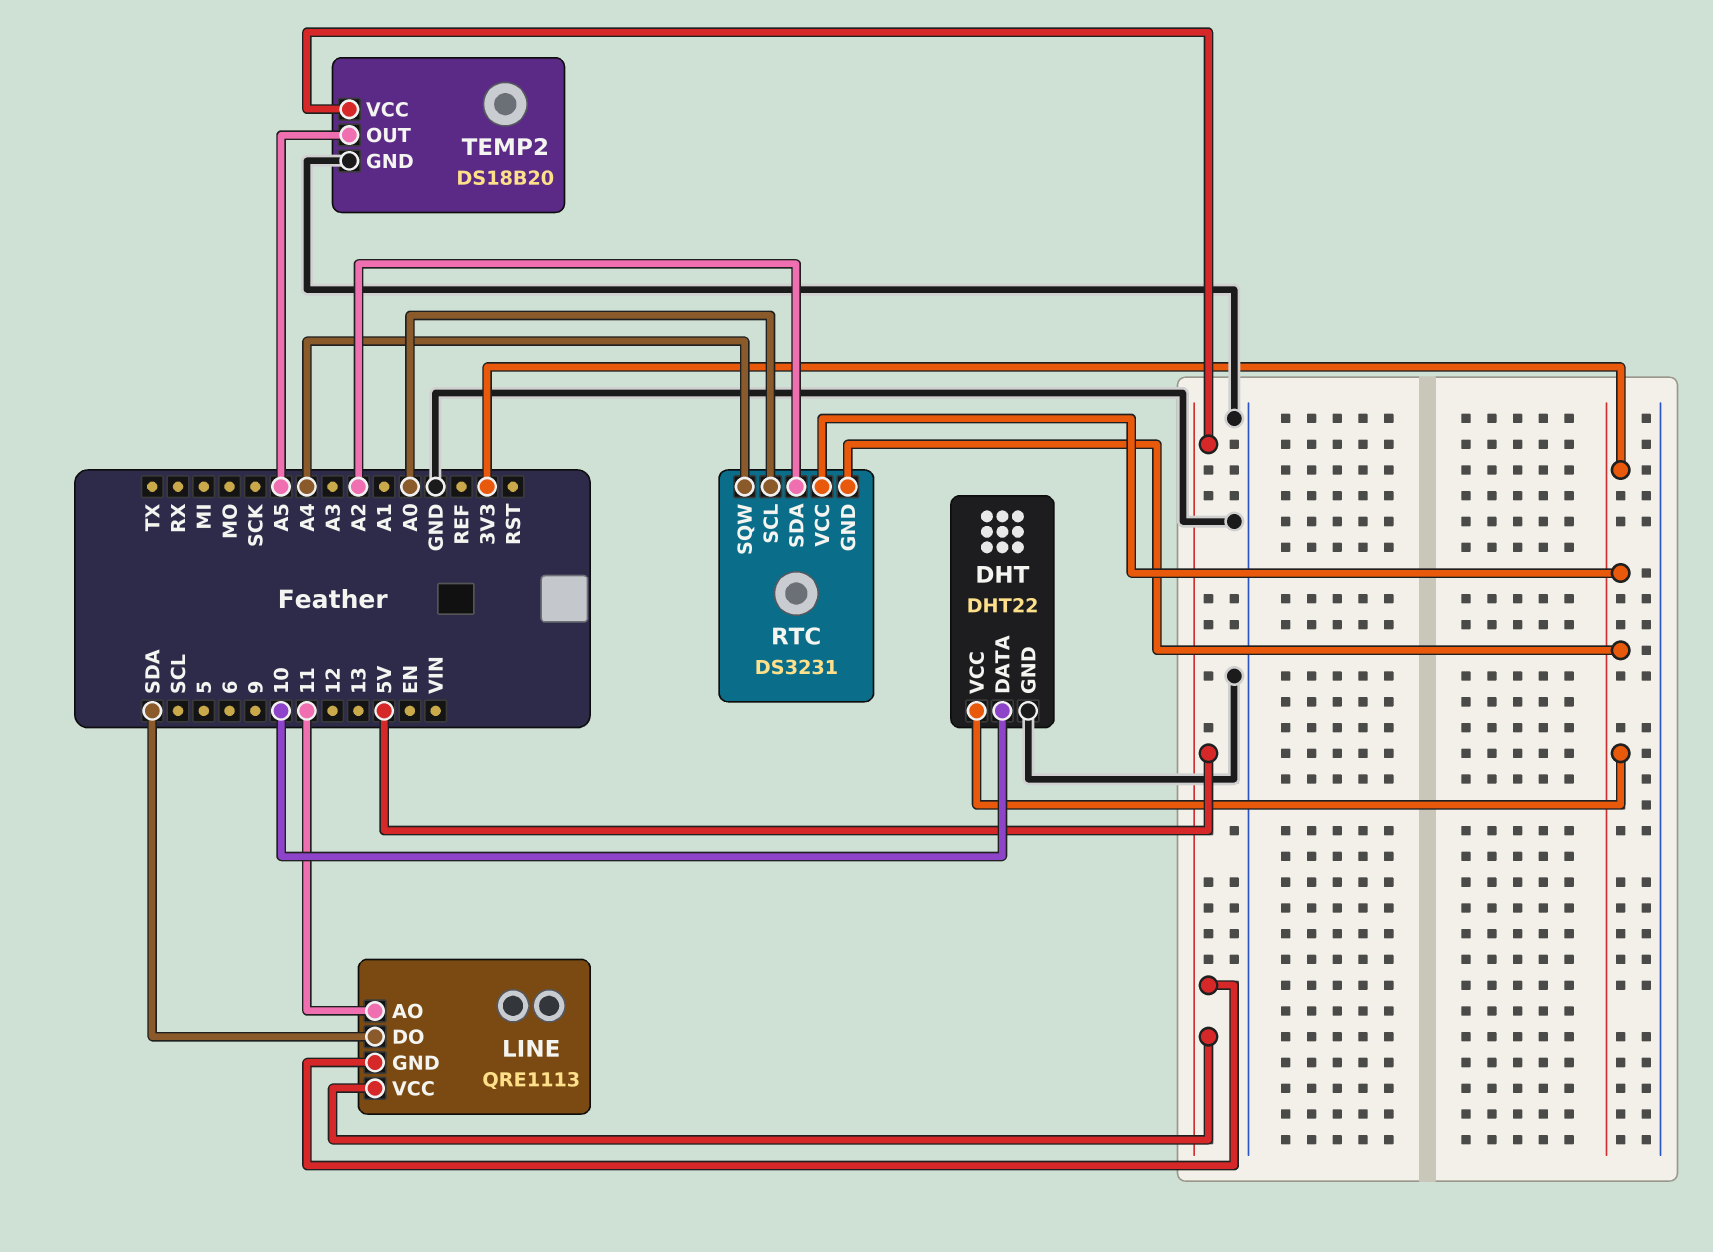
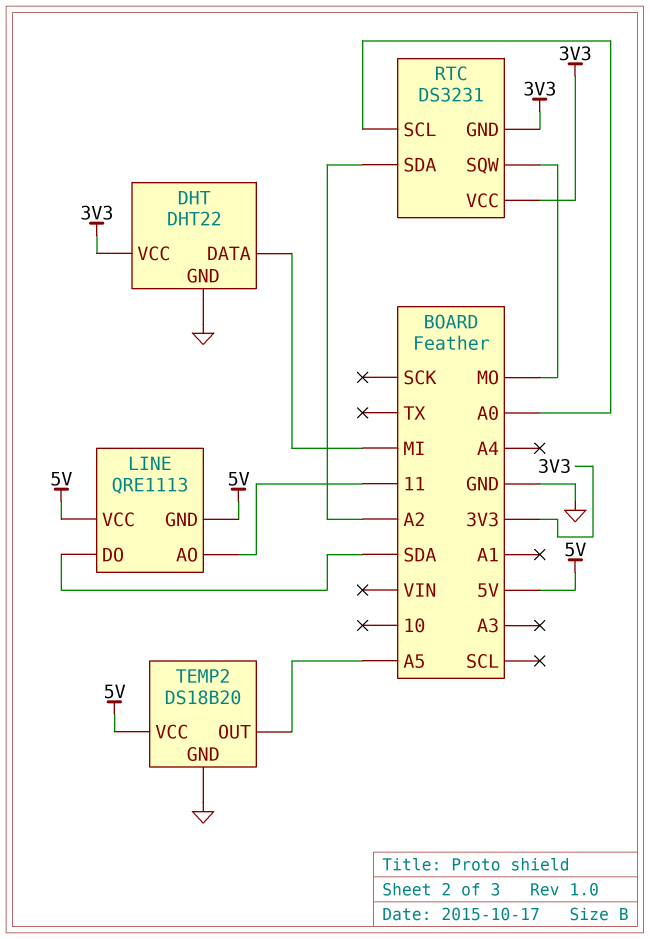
DHT pin DATA: 10 -> MI
RTC pin SQW: A4 -> MO

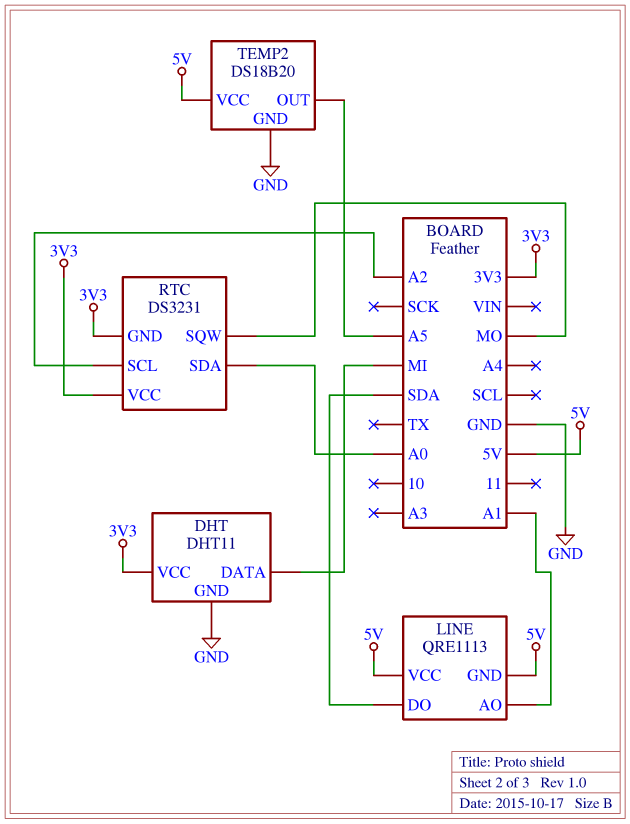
DHT: DHT22 -> DHT11
LINE pin AO: 11 -> A1
RTC pin SCL: A0 -> A2
RTC pin SDA: A2 -> A0

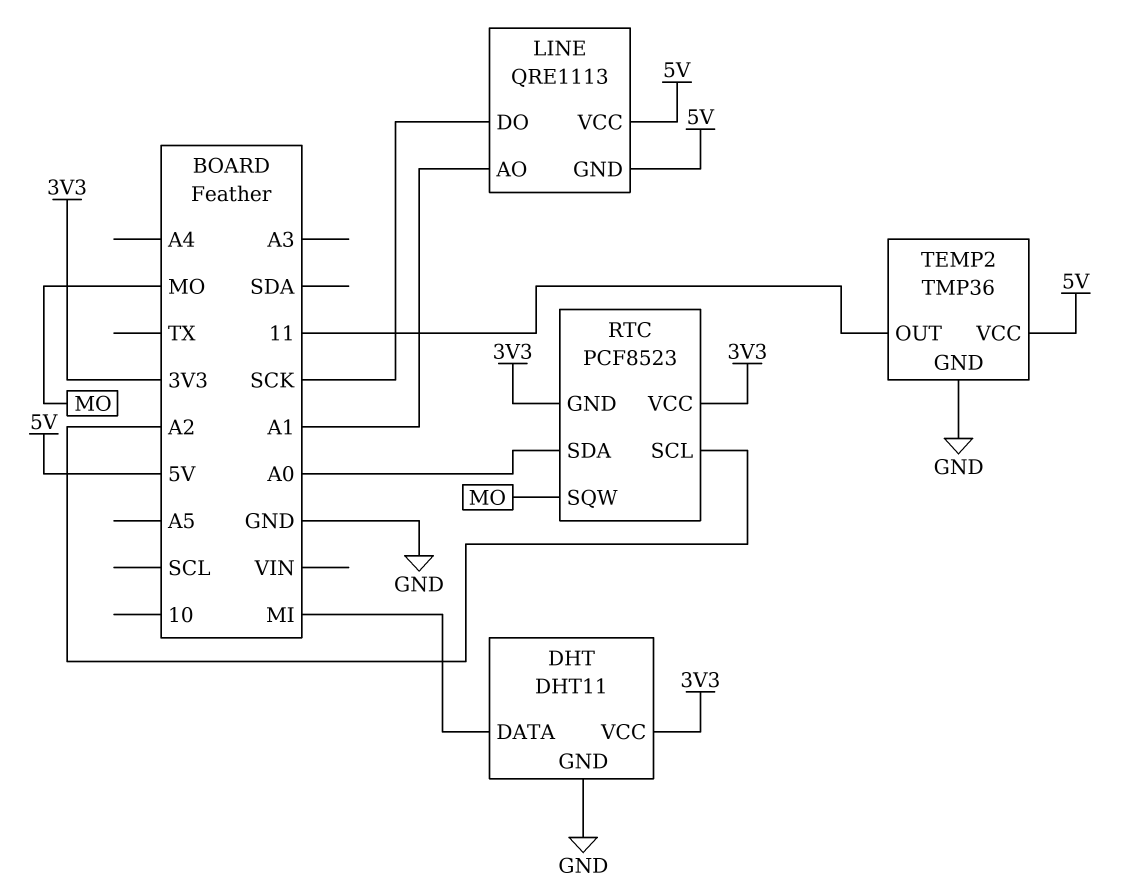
LINE pin DO: SDA -> SCK
RTC: DS3231 -> PCF8523
TEMP2: DS18B20 -> TMP36
TEMP2 pin OUT: A5 -> 11

